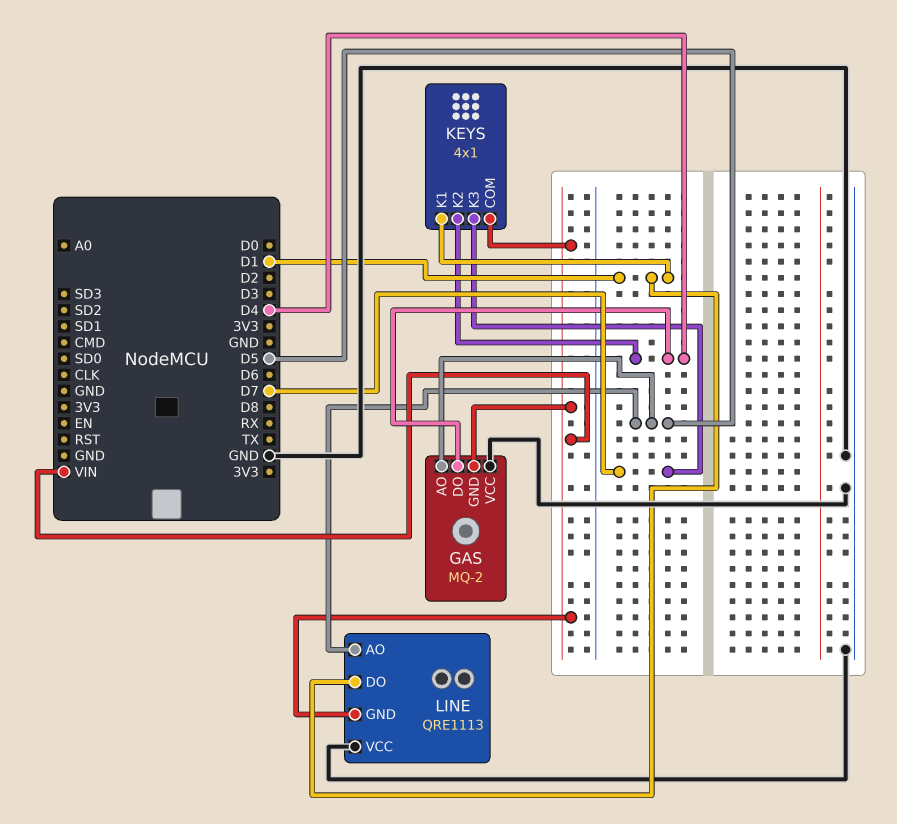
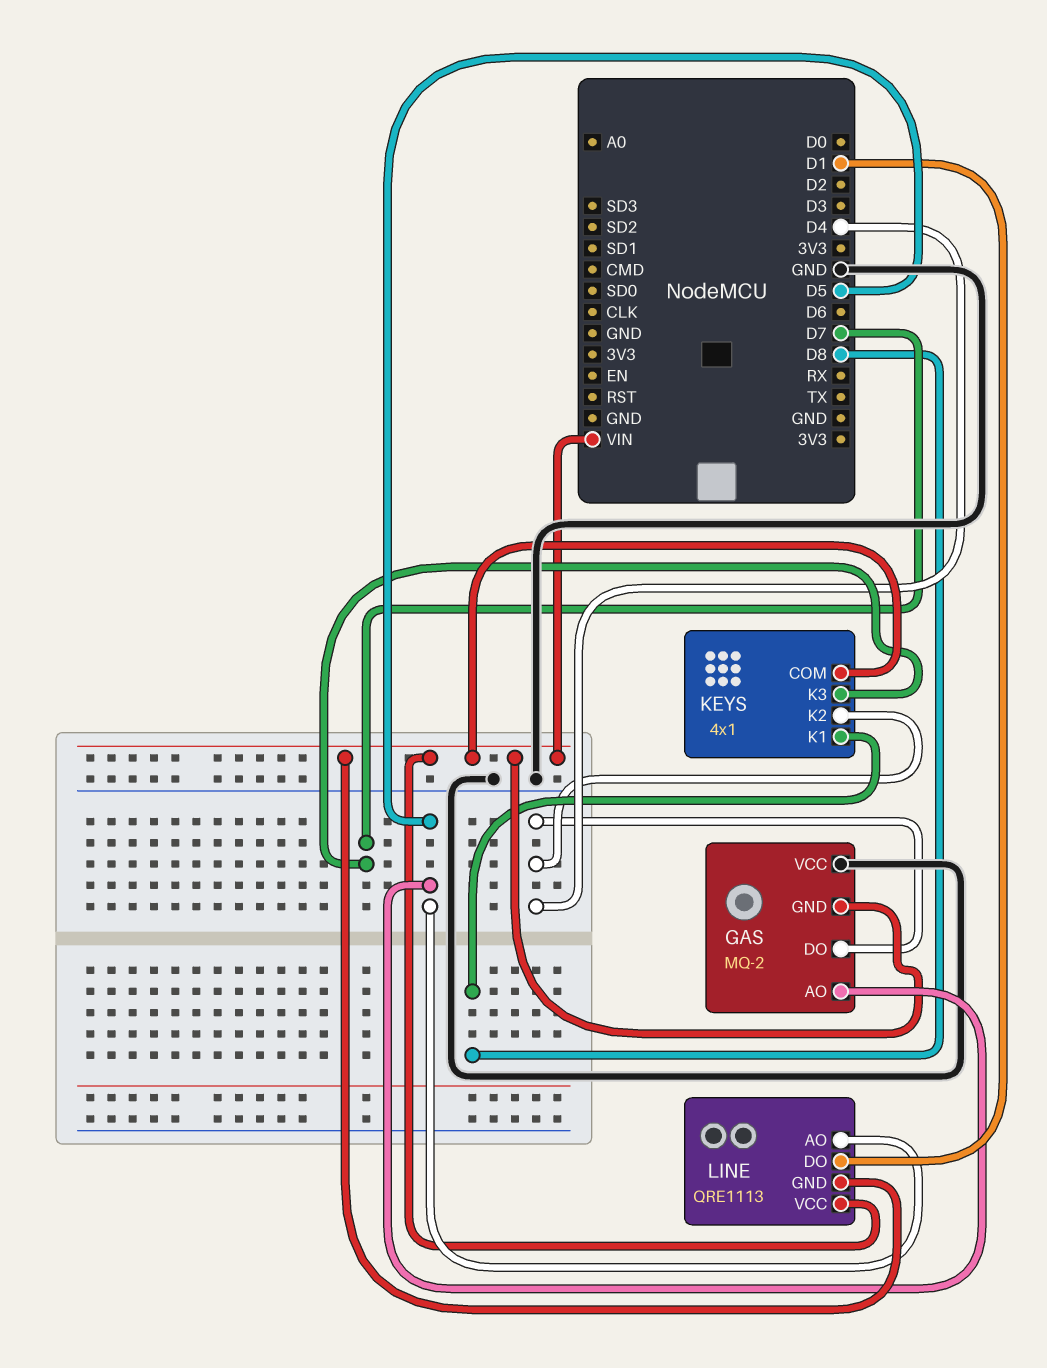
KEYS pin K1: D1 -> D8
LINE pin VCC: GND -> VIN

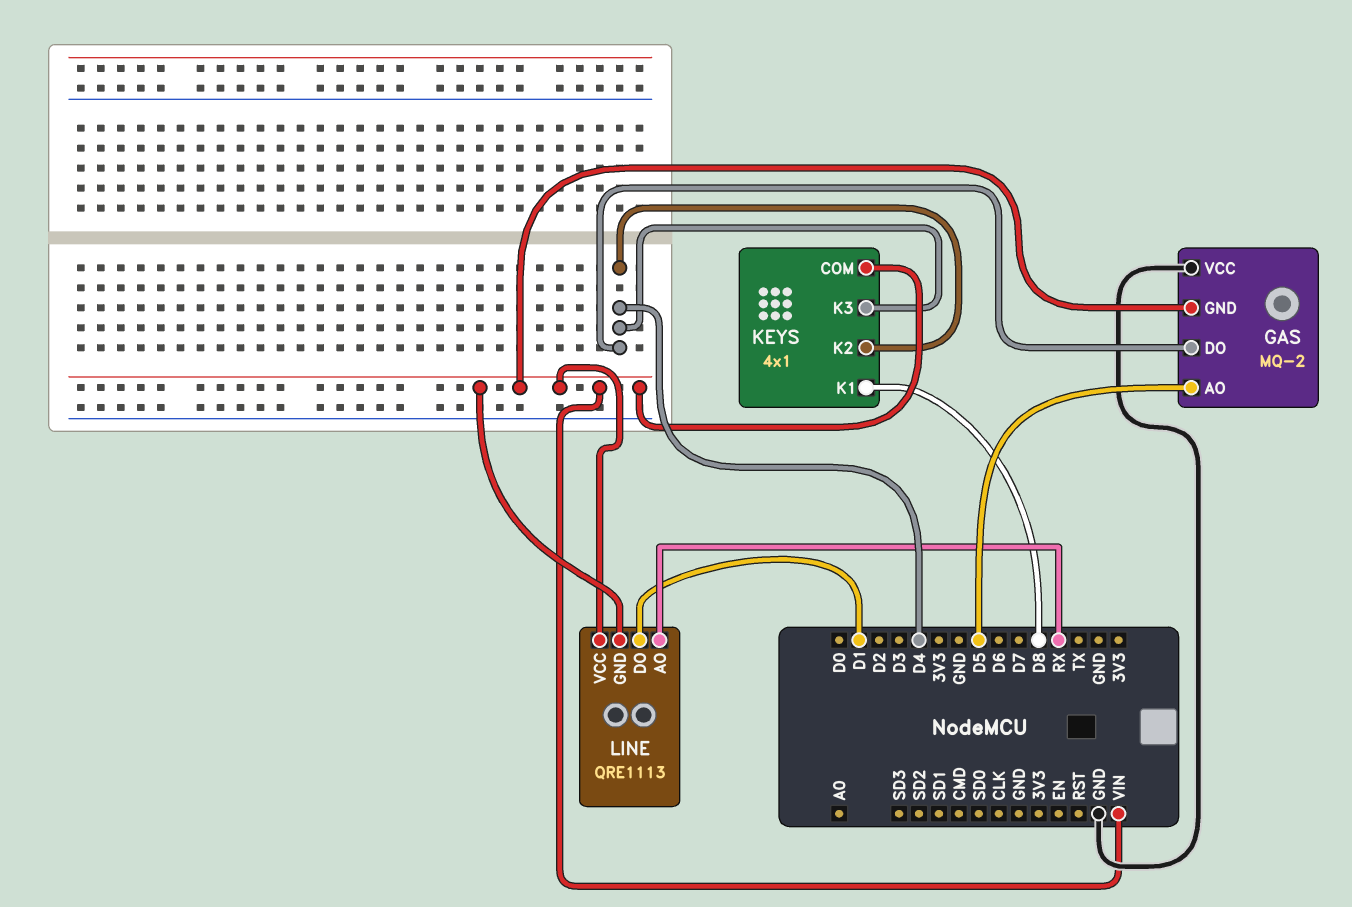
KEYS pin K3: D7 -> D4
LINE pin AO: D5 -> RX

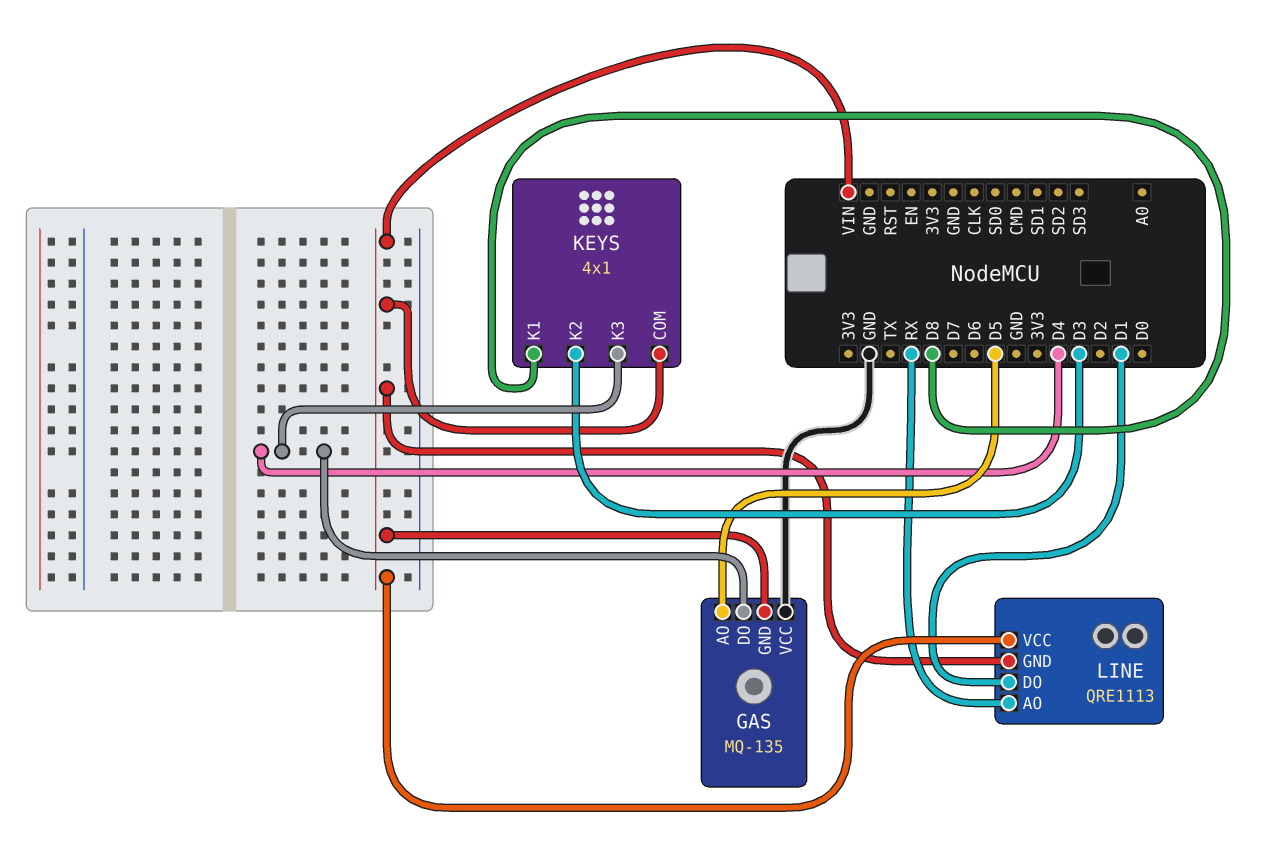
GAS: MQ-2 -> MQ-135
KEYS pin K2: D4 -> D3

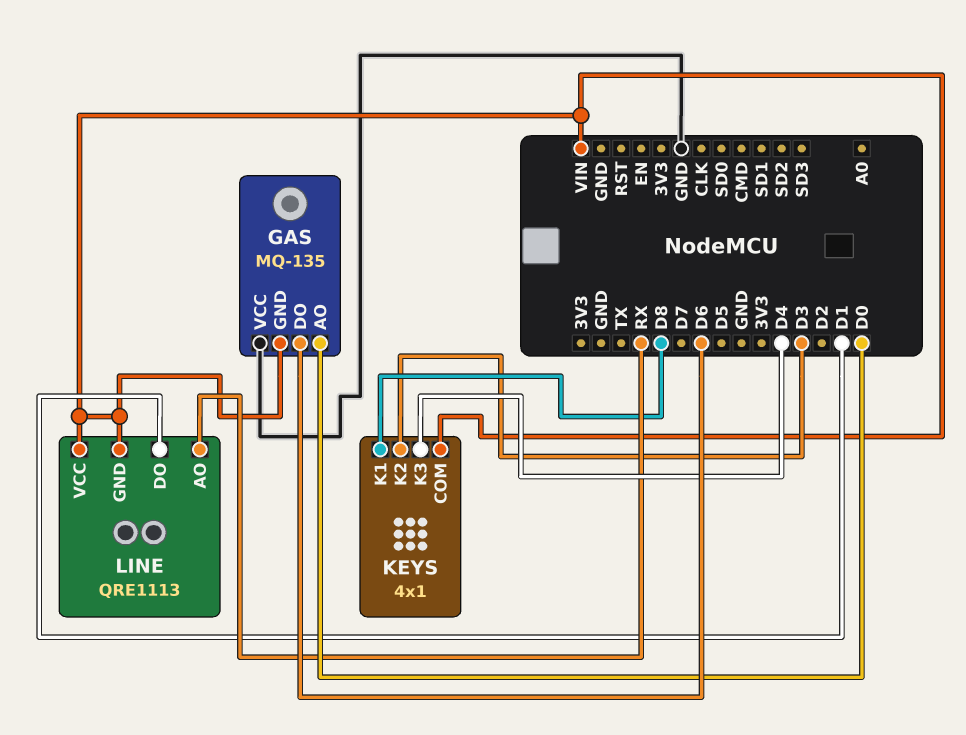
GAS pin AO: D5 -> D0
GAS pin DO: D4 -> D6

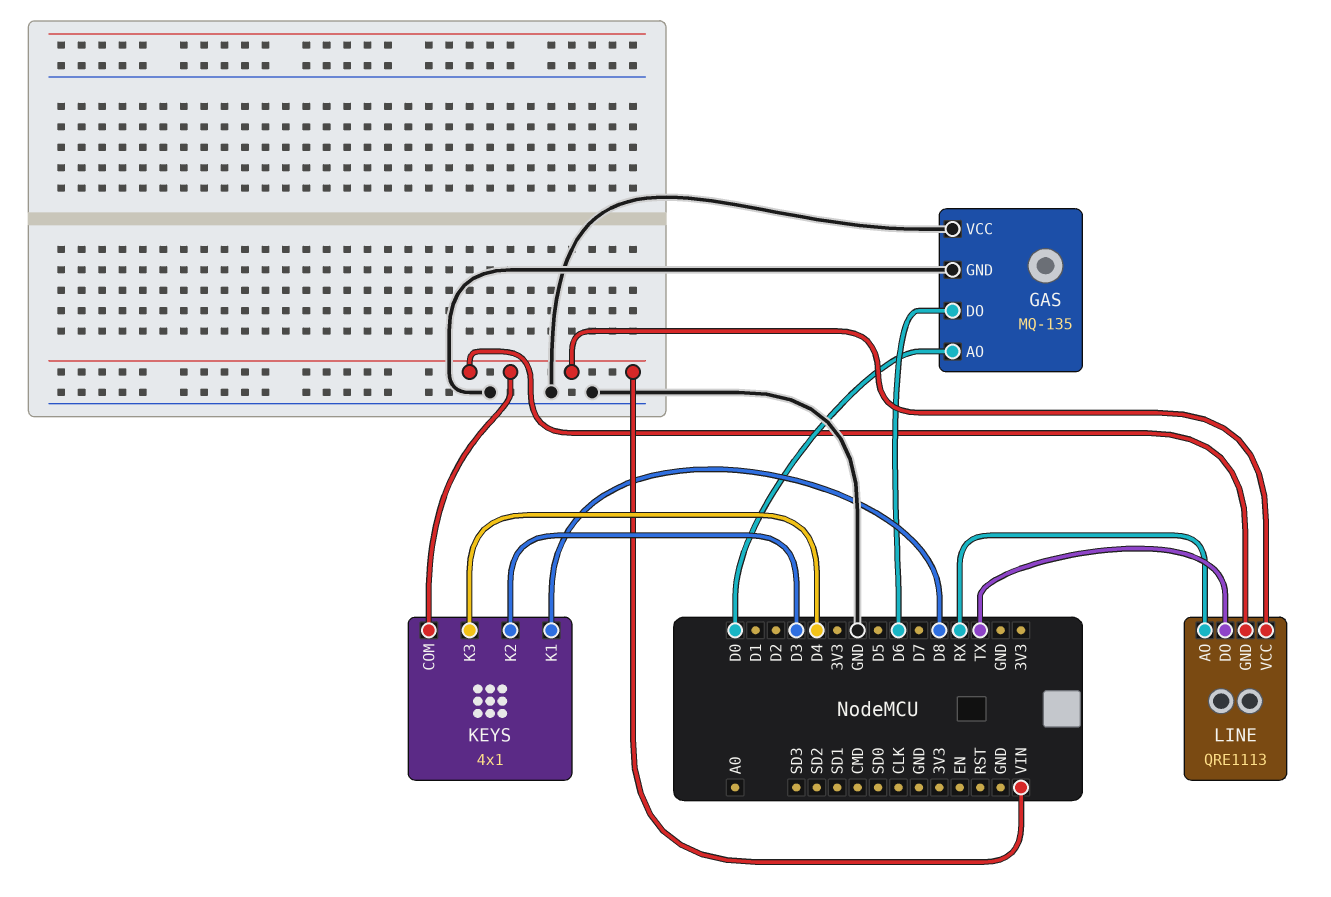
GAS pin GND: VIN -> GND
LINE pin DO: D1 -> TX

